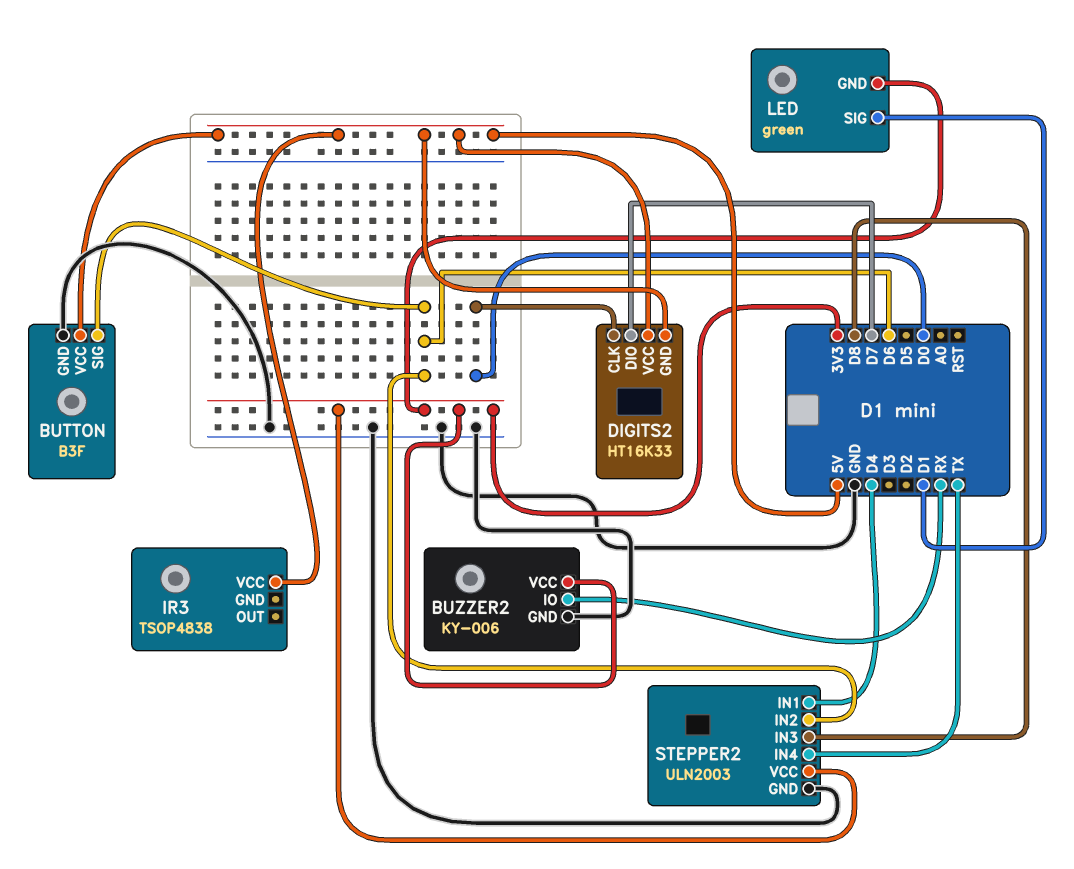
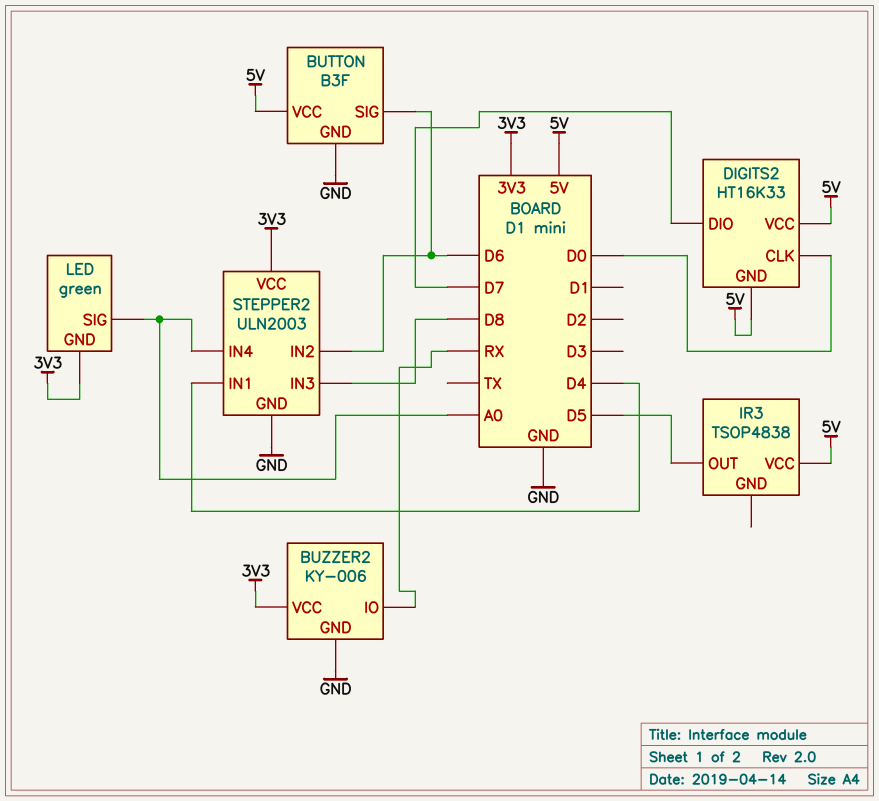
IR3 pin OUT: none -> D5
LED pin SIG: D1 -> A0
STEPPER2 pin IN4: TX -> A0

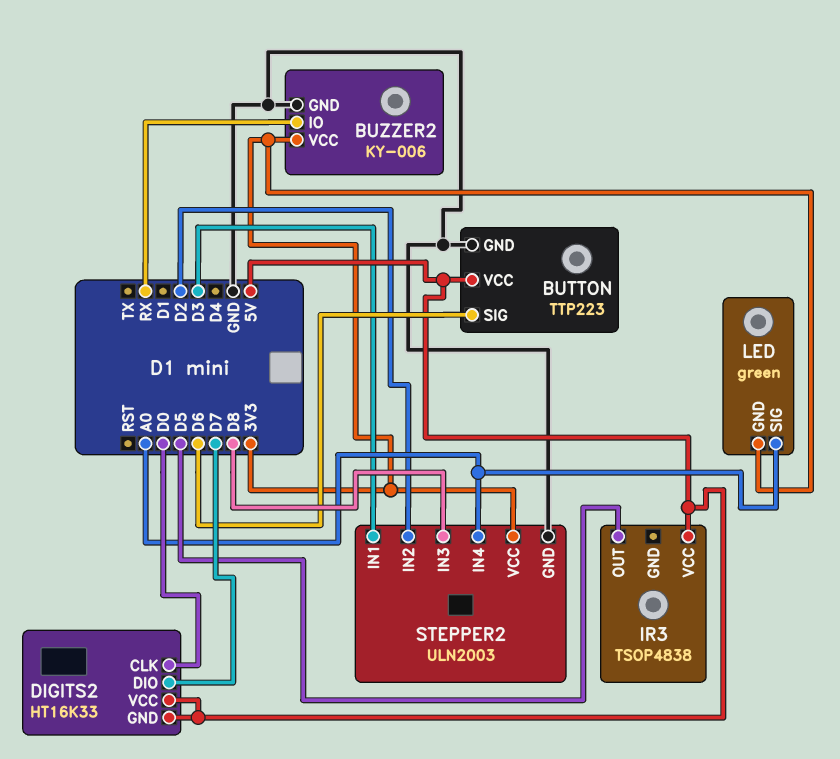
BUTTON: B3F -> TTP223
STEPPER2 pin IN1: D4 -> D3
STEPPER2 pin IN2: D6 -> D2

